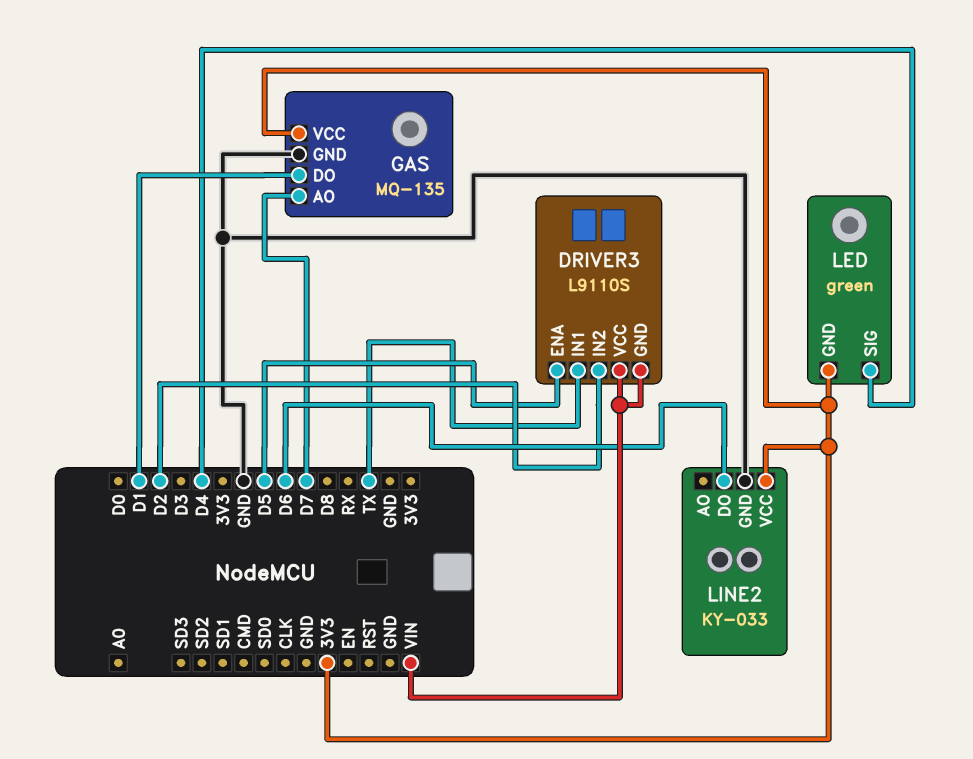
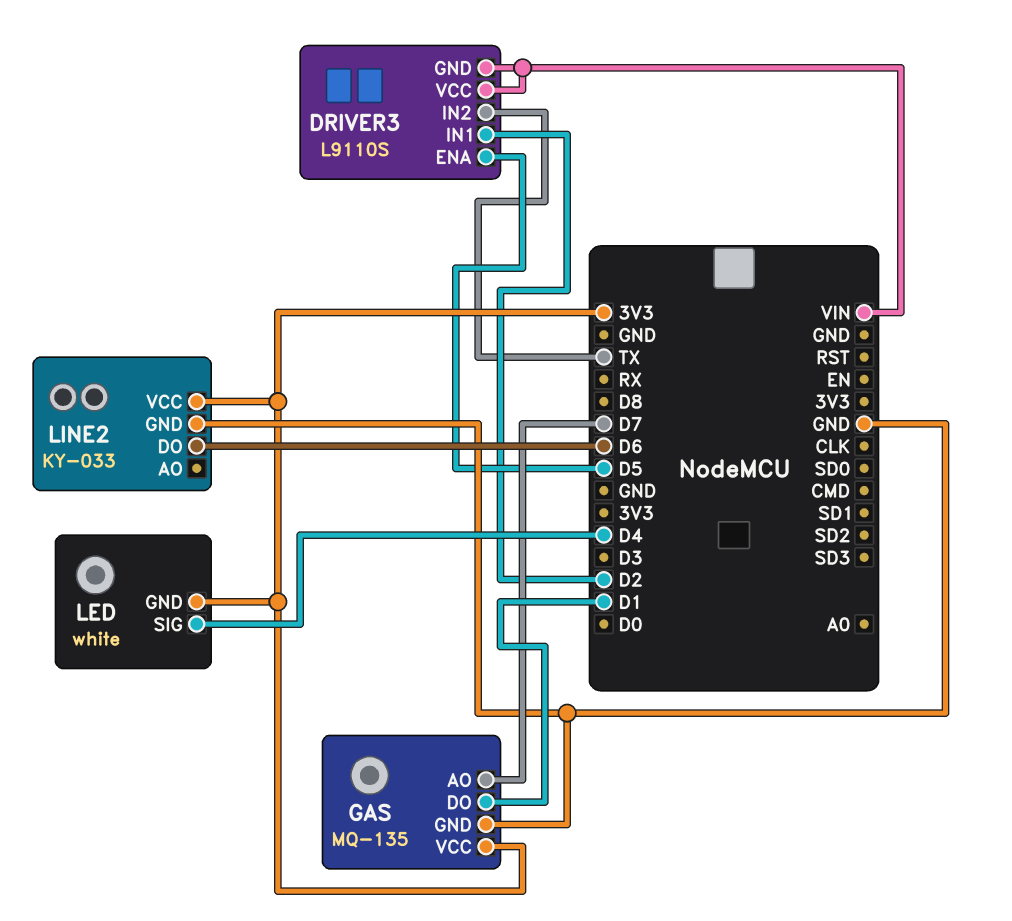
DRIVER3 pin IN1: TX -> D2
DRIVER3 pin IN2: D2 -> TX
LED: green -> white

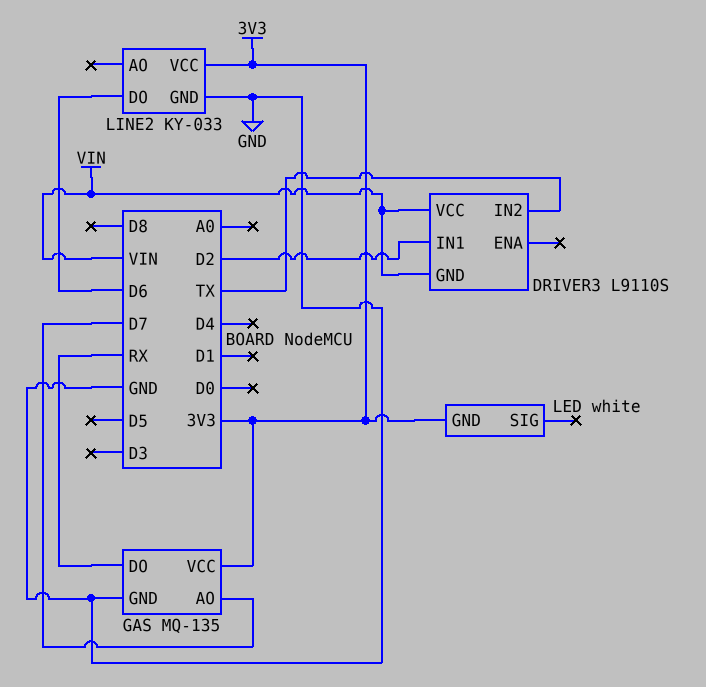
DRIVER3 pin ENA: D5 -> none
GAS pin DO: D1 -> RX
LED pin SIG: D4 -> none

